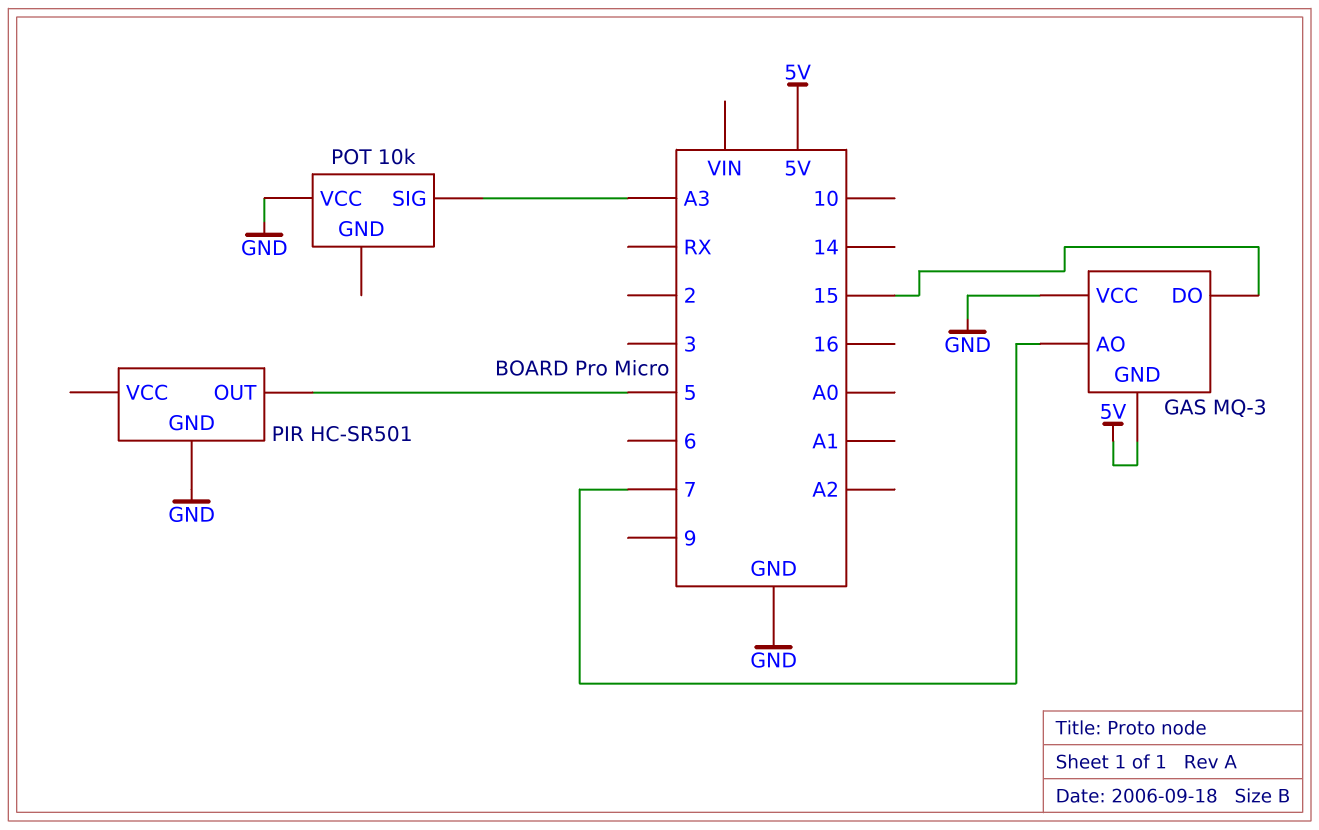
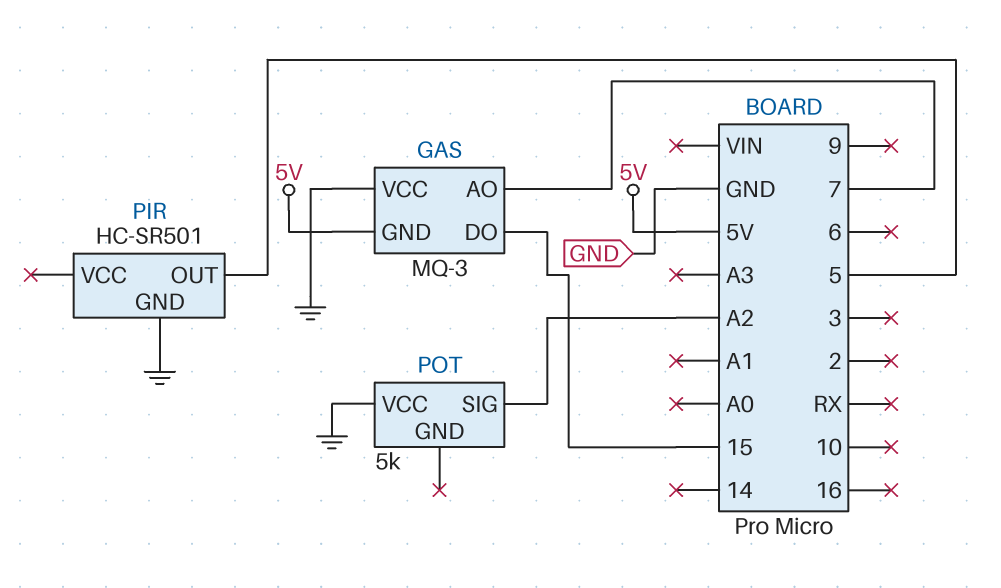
POT: 10k -> 5k
POT pin SIG: A3 -> A2

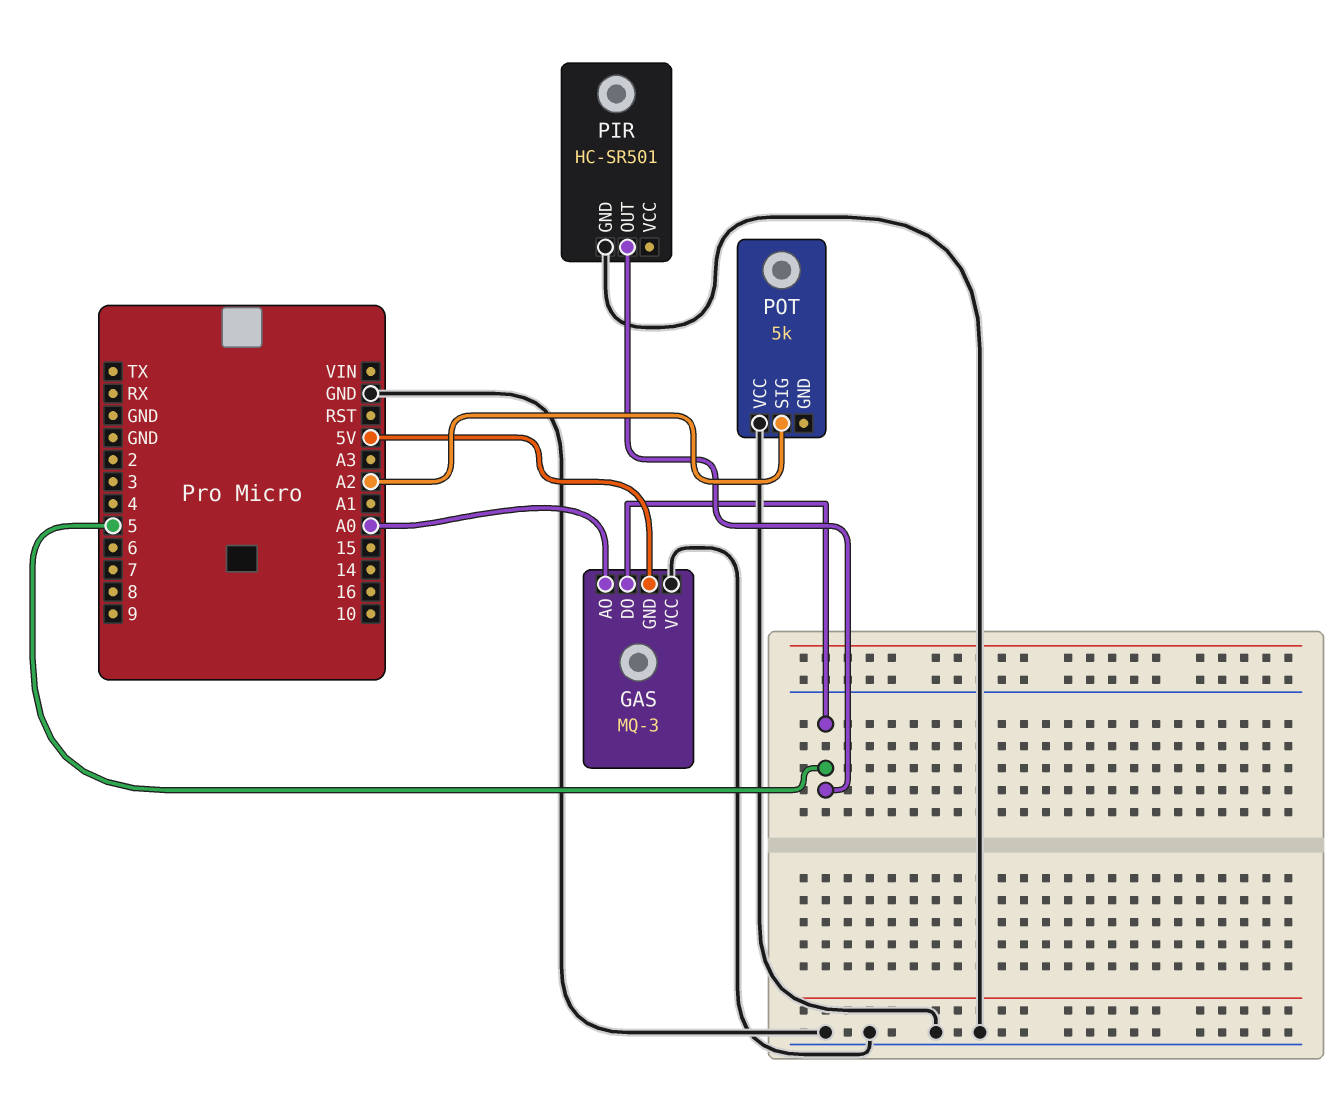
GAS pin AO: 7 -> A0
GAS pin DO: 15 -> 5

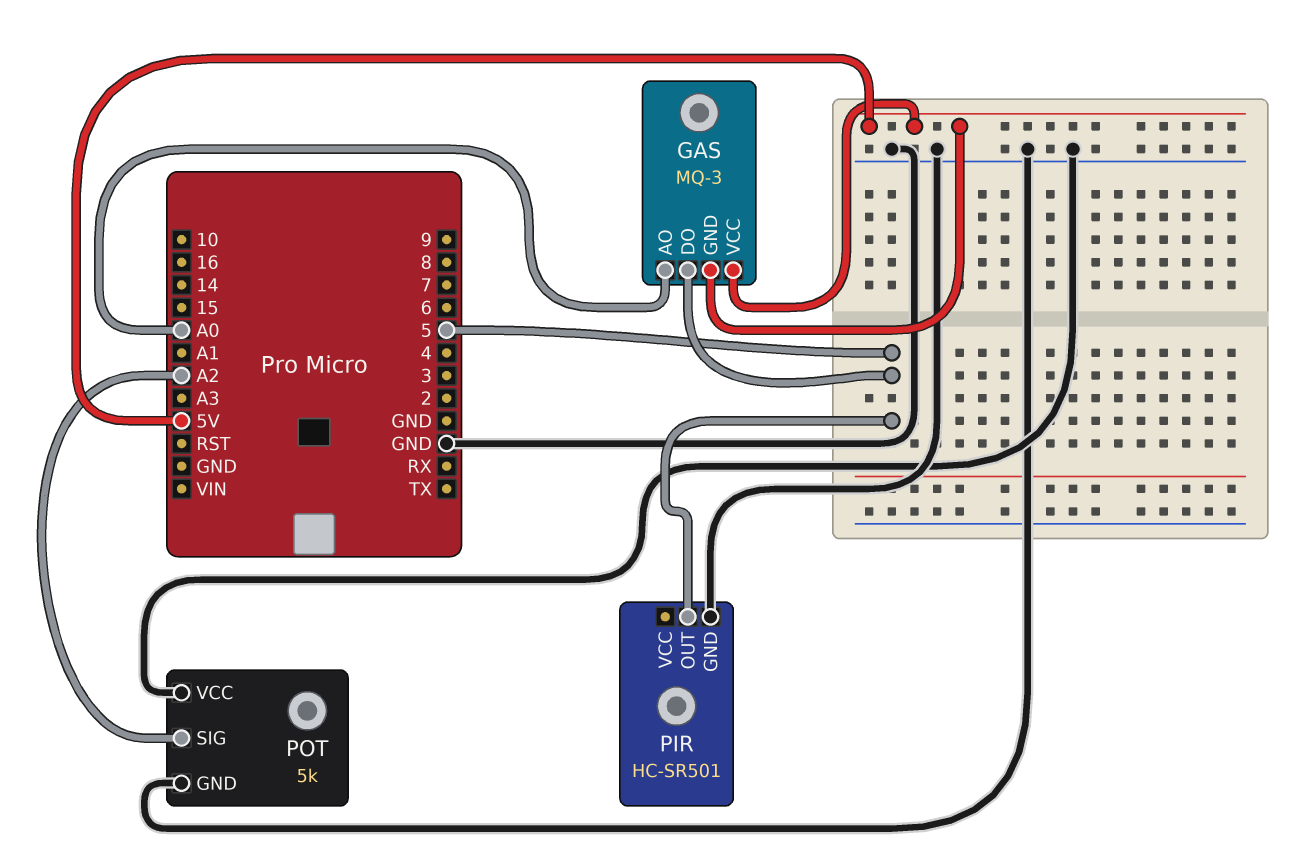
GAS pin VCC: GND -> 5V
POT pin GND: none -> GND

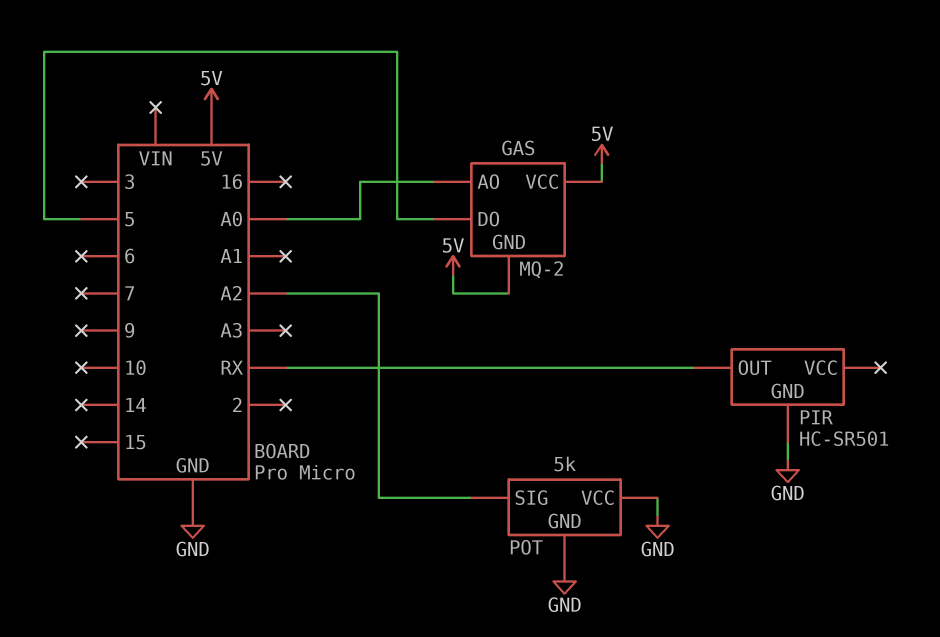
GAS: MQ-3 -> MQ-2
PIR pin OUT: 5 -> RX

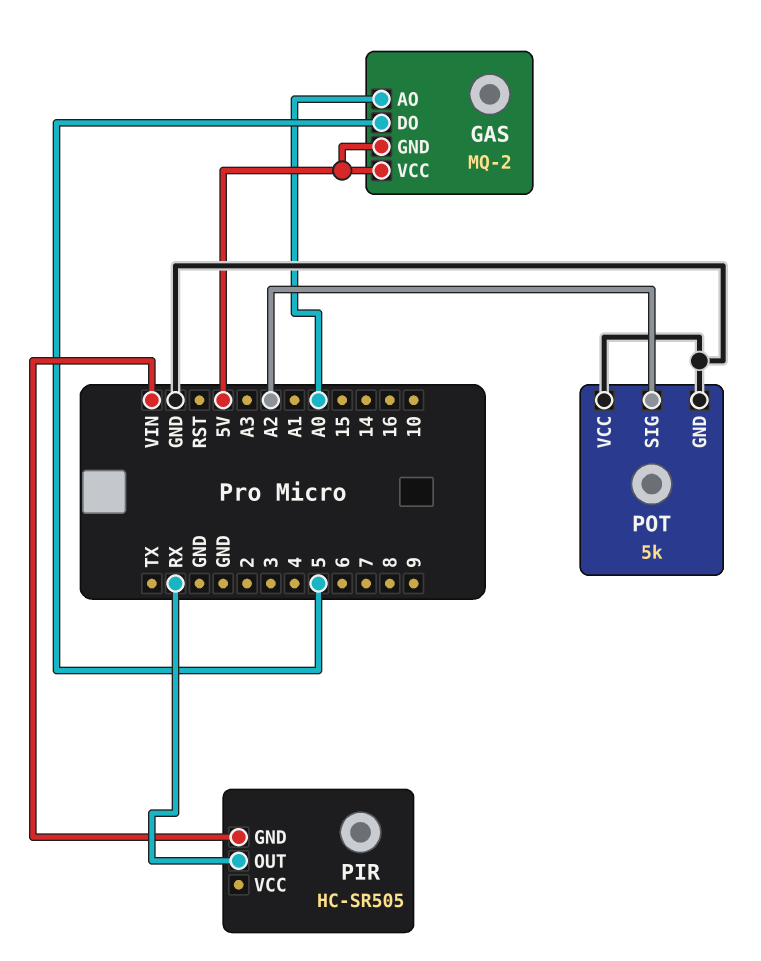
PIR: HC-SR501 -> HC-SR505
PIR pin GND: GND -> VIN

